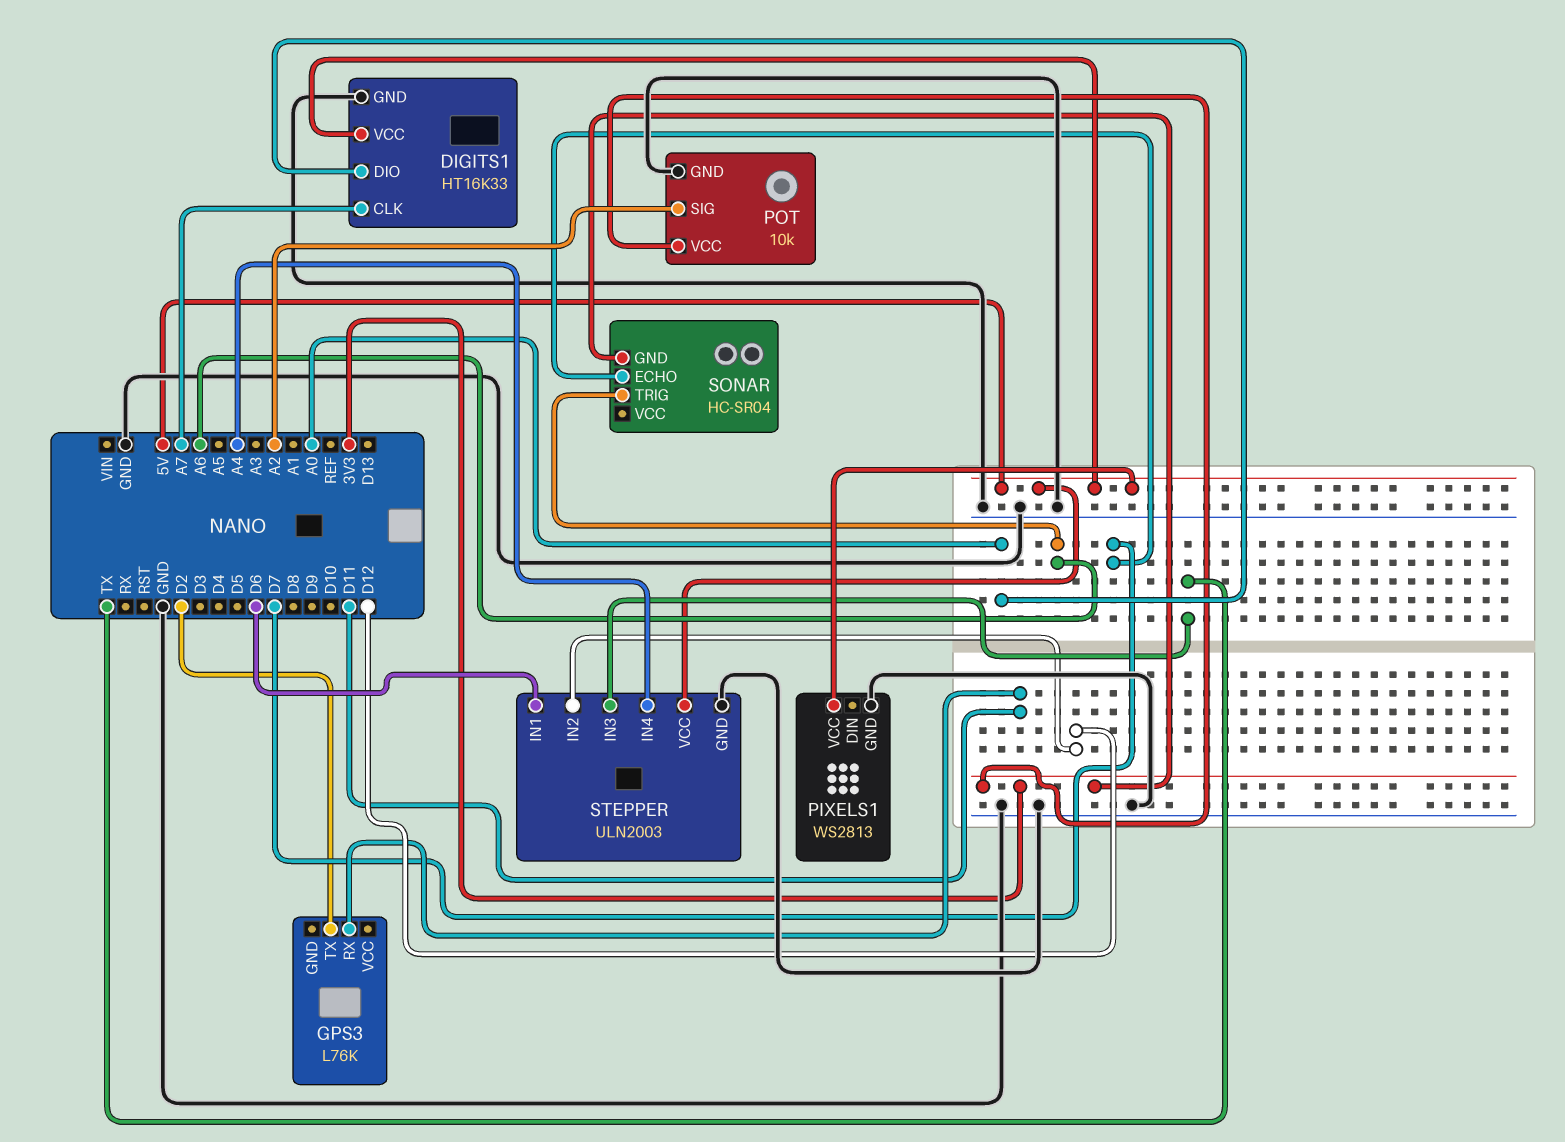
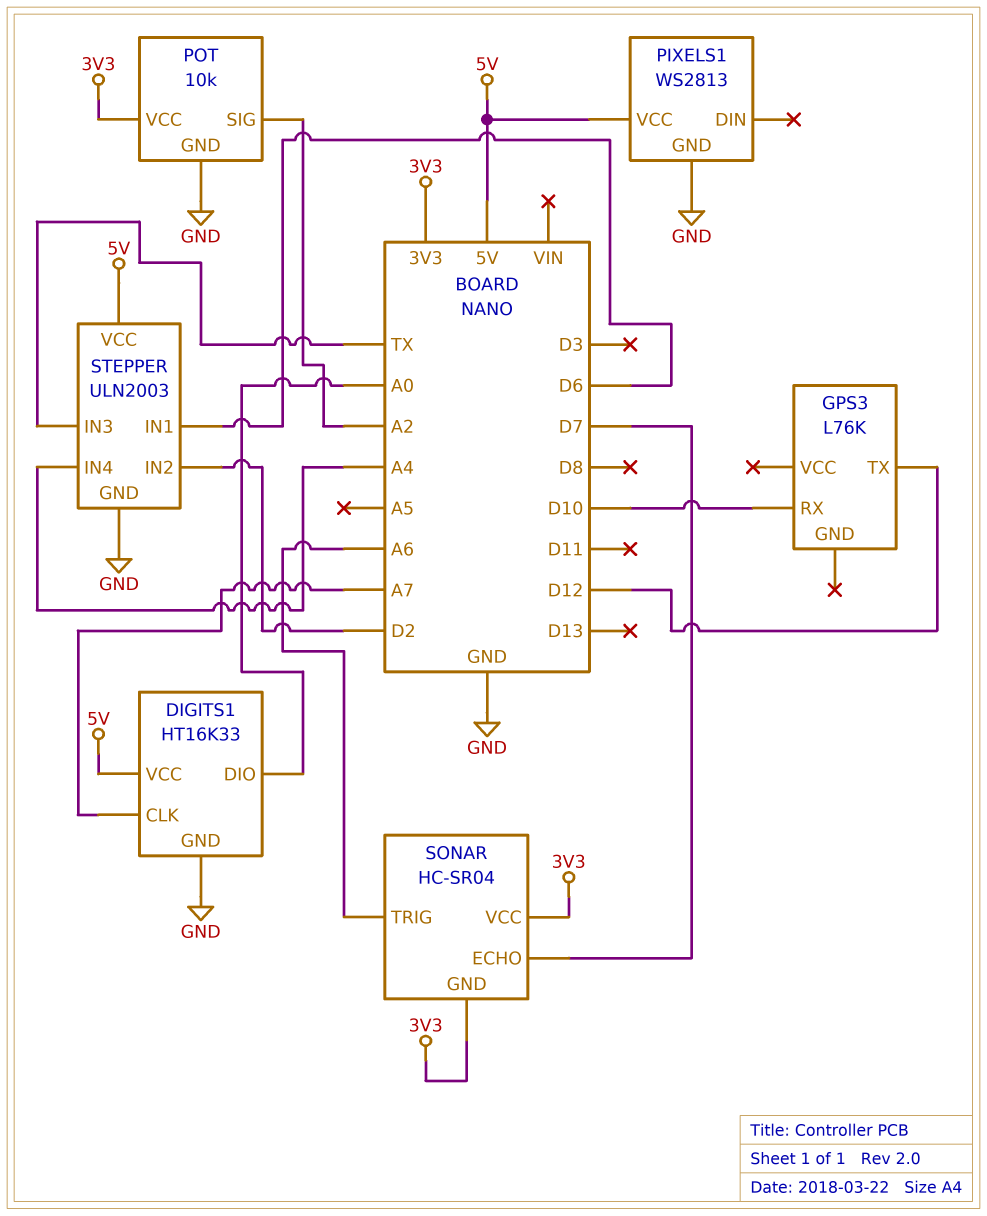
GPS3 pin RX: D11 -> D10
GPS3 pin TX: D2 -> D12
SONAR pin VCC: none -> 3V3
STEPPER pin IN2: D12 -> D2

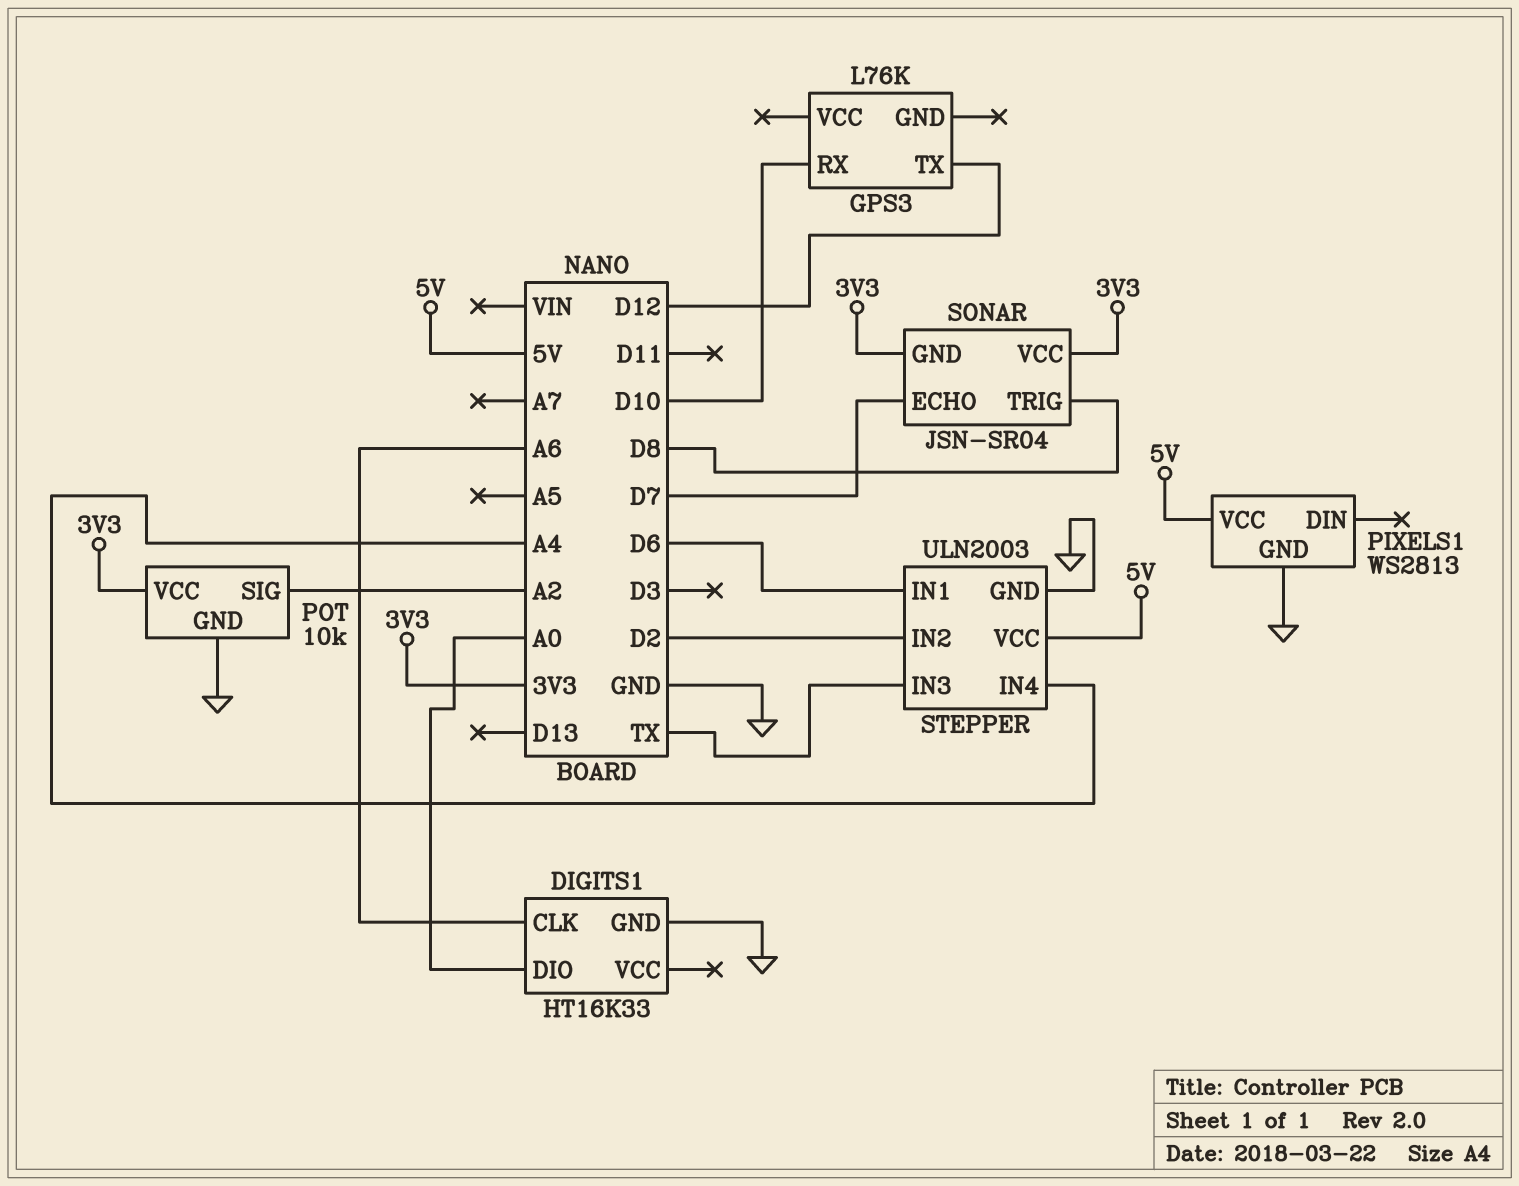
DIGITS1 pin CLK: A7 -> A6
DIGITS1 pin VCC: 5V -> none
SONAR: HC-SR04 -> JSN-SR04
SONAR pin TRIG: A6 -> D8

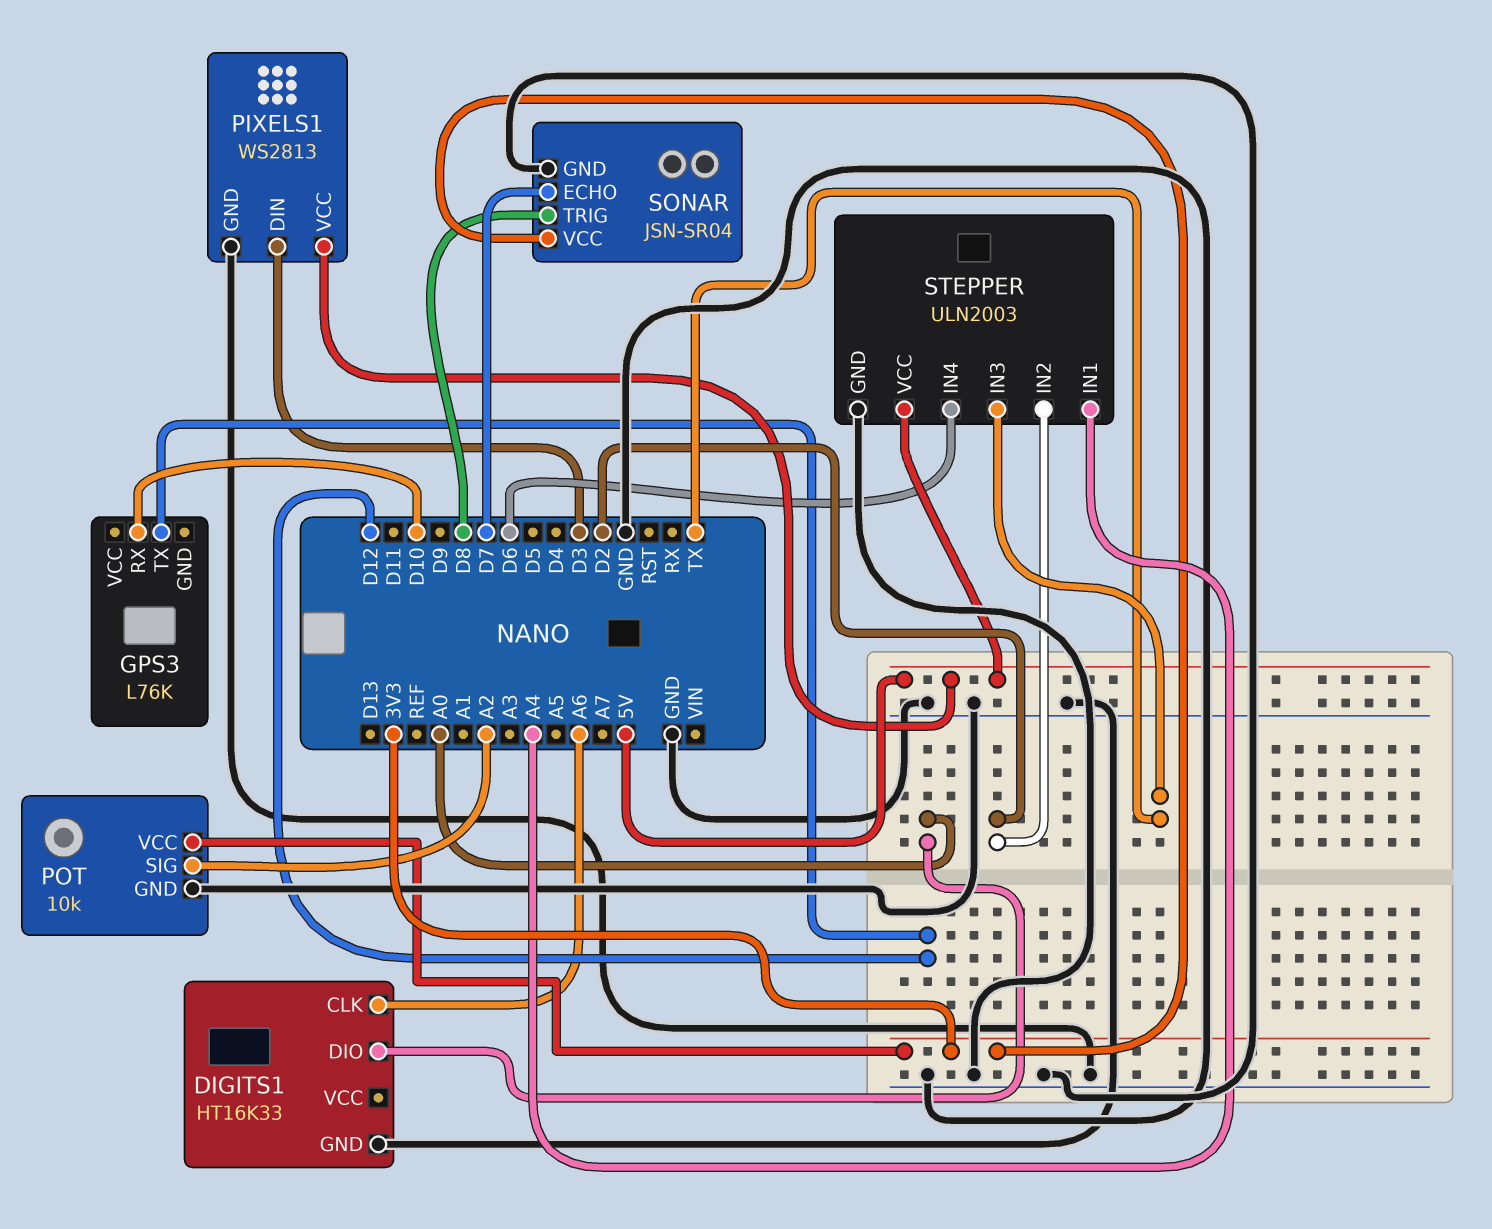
PIXELS1 pin DIN: none -> D3
SONAR pin GND: 3V3 -> GND
STEPPER pin IN1: D6 -> A4
STEPPER pin IN4: A4 -> D6

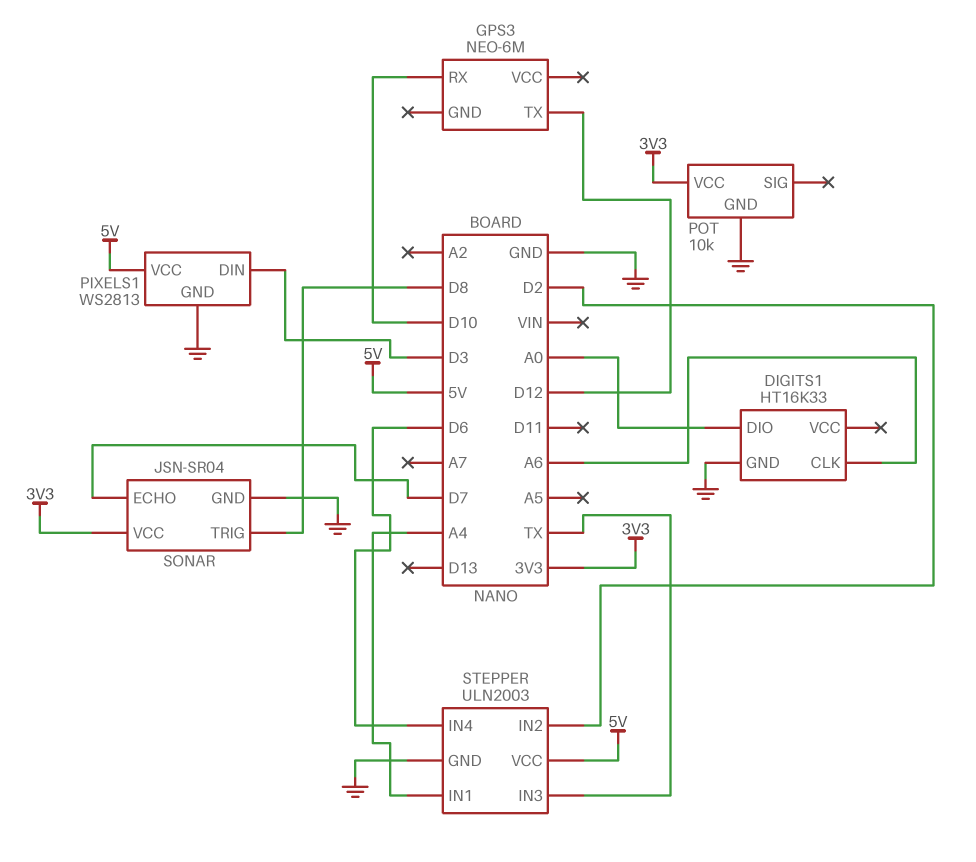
GPS3: L76K -> NEO-6M
POT pin SIG: A2 -> none

